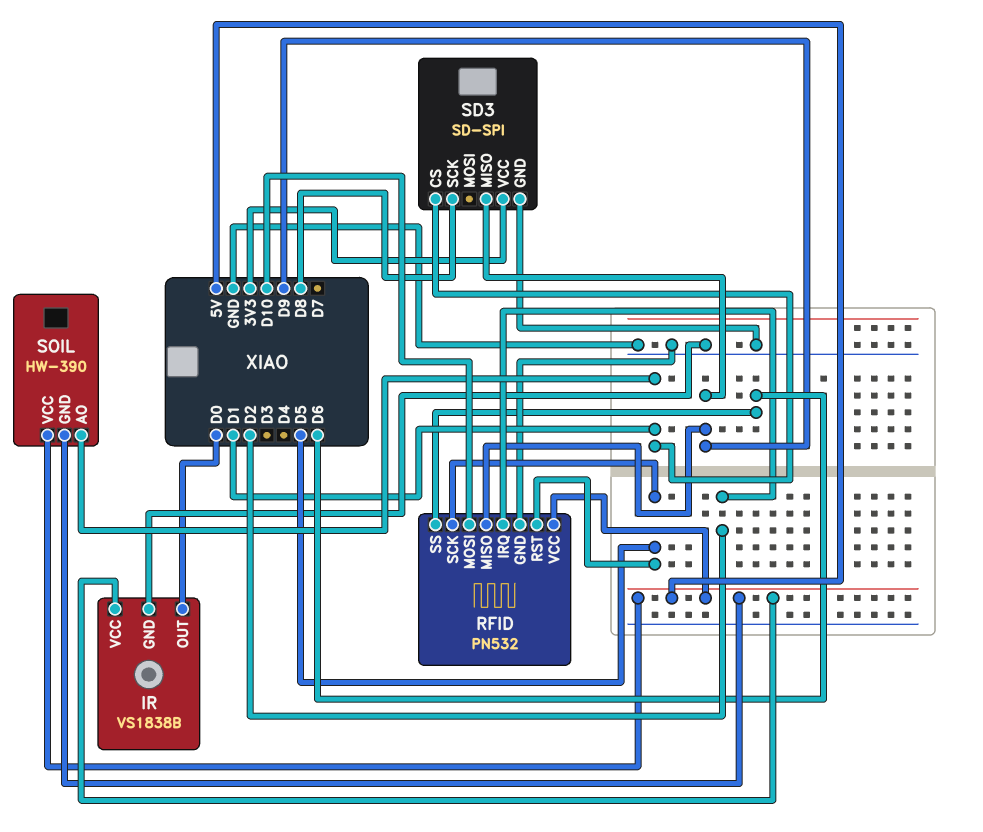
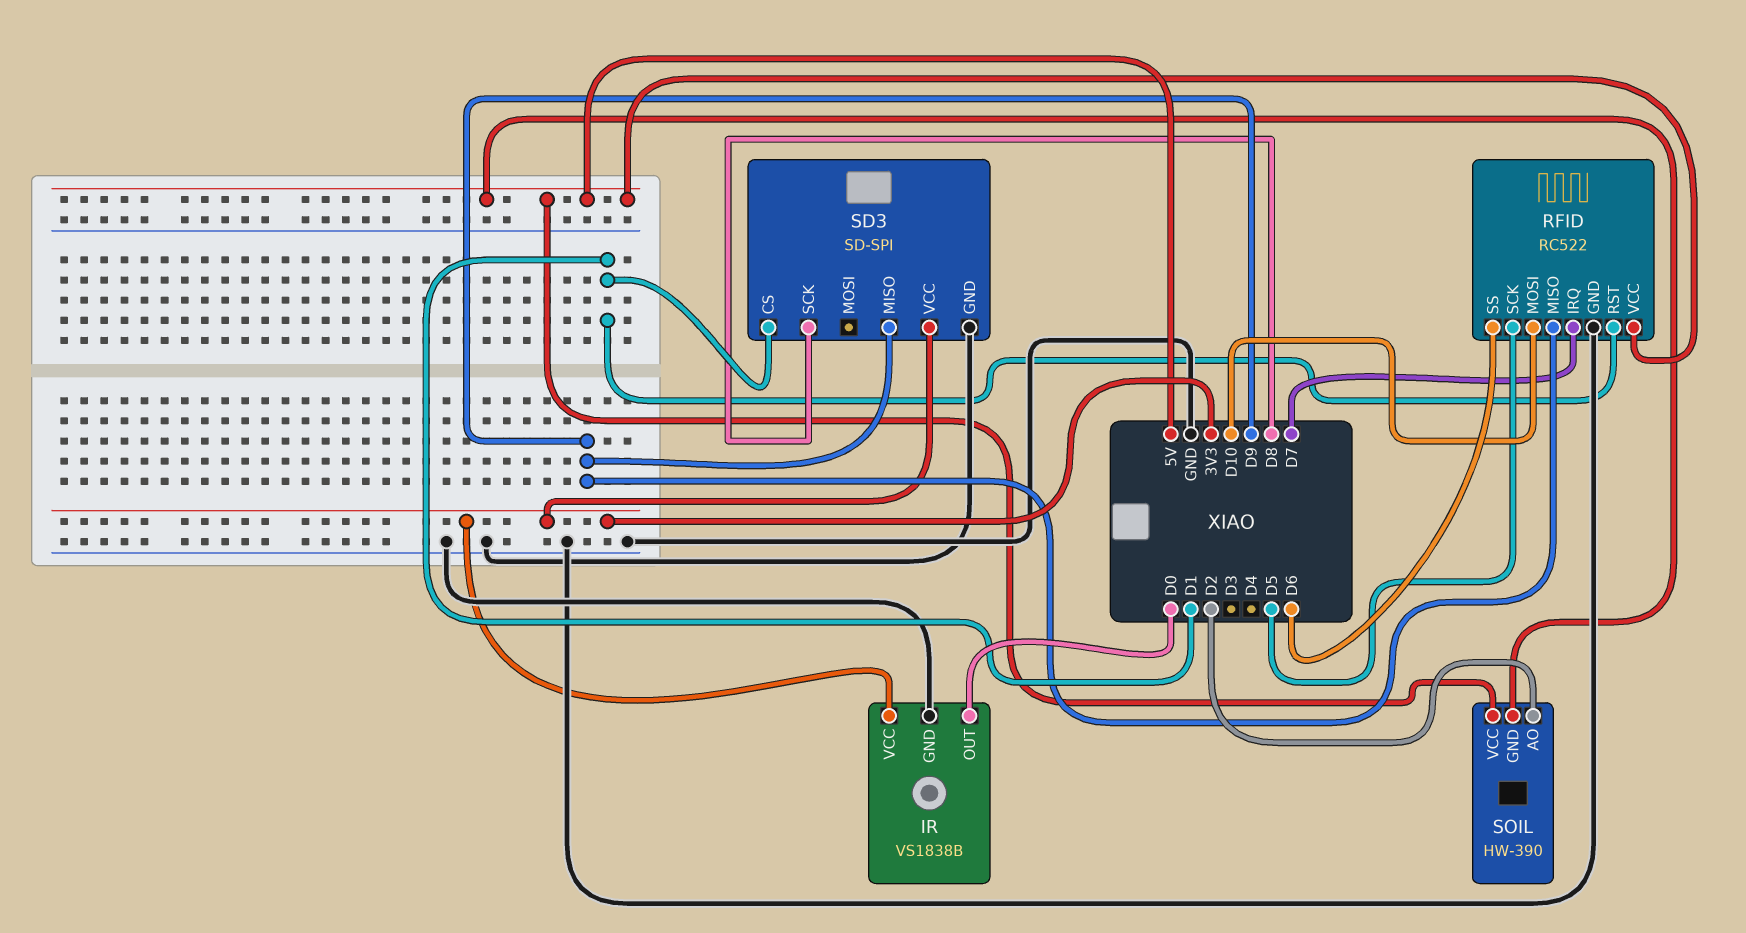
IR pin VCC: 5V -> 3V3
RFID: PN532 -> RC522
RFID pin IRQ: D2 -> D7
RFID pin RST: D5 -> D1
SOIL pin AO: D1 -> D2

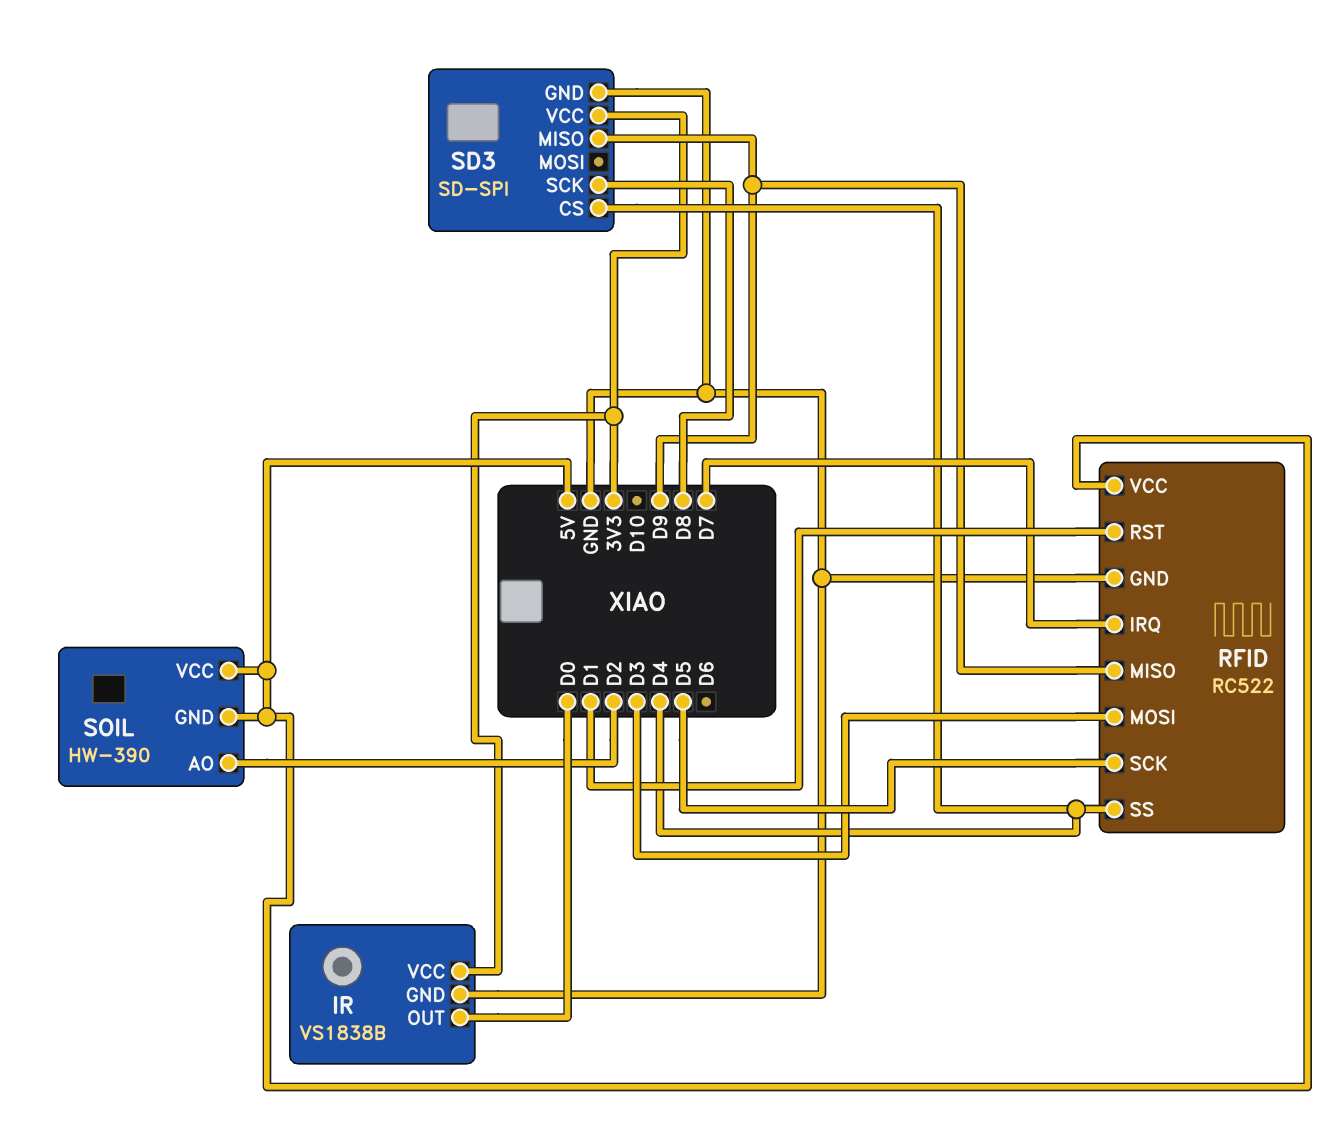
RFID pin MOSI: D10 -> D3
RFID pin SS: D6 -> D4
SD3 pin CS: D1 -> D4

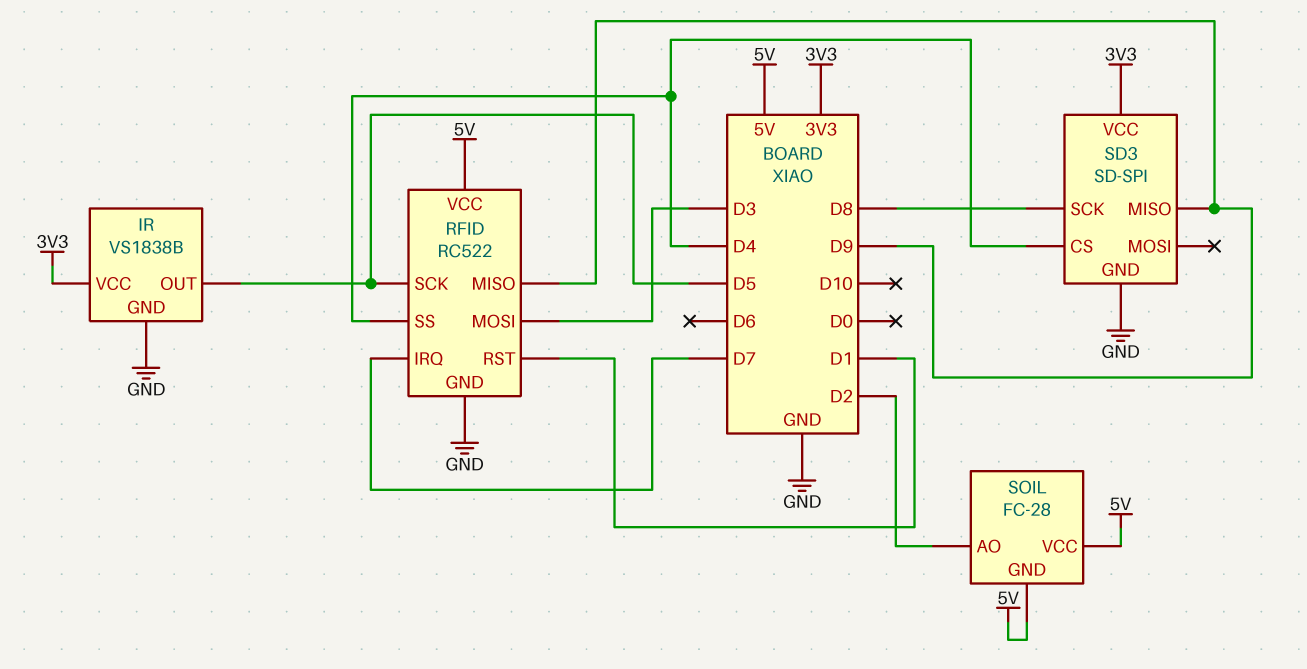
IR pin OUT: D0 -> D5
SOIL: HW-390 -> FC-28

